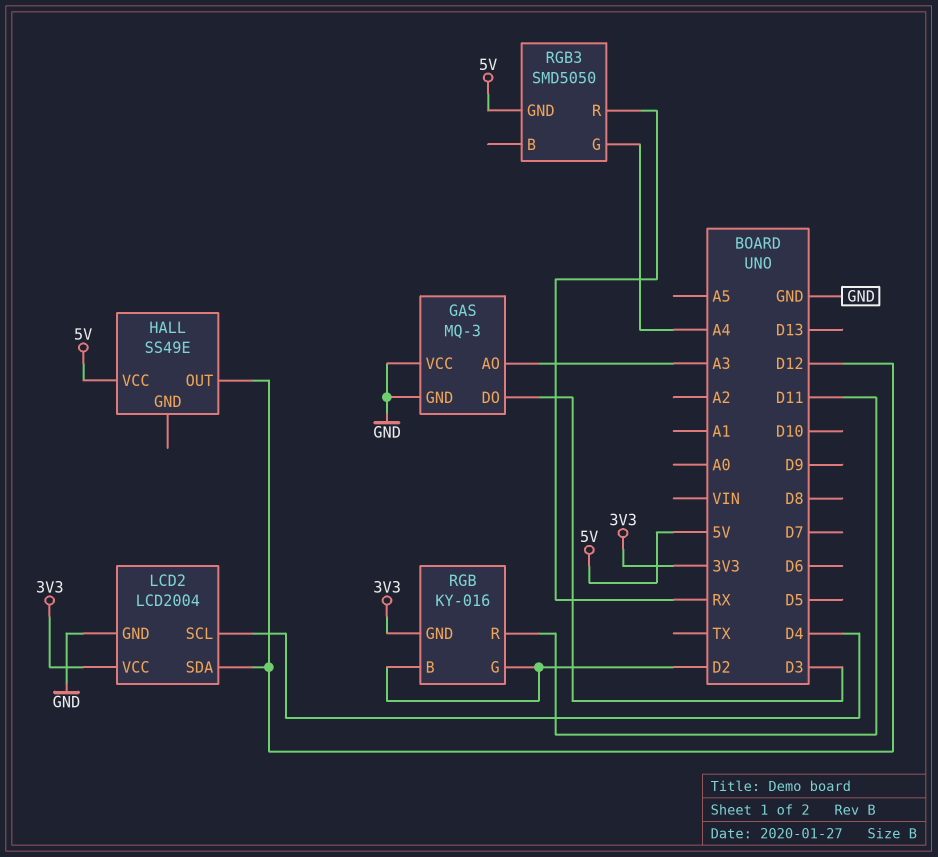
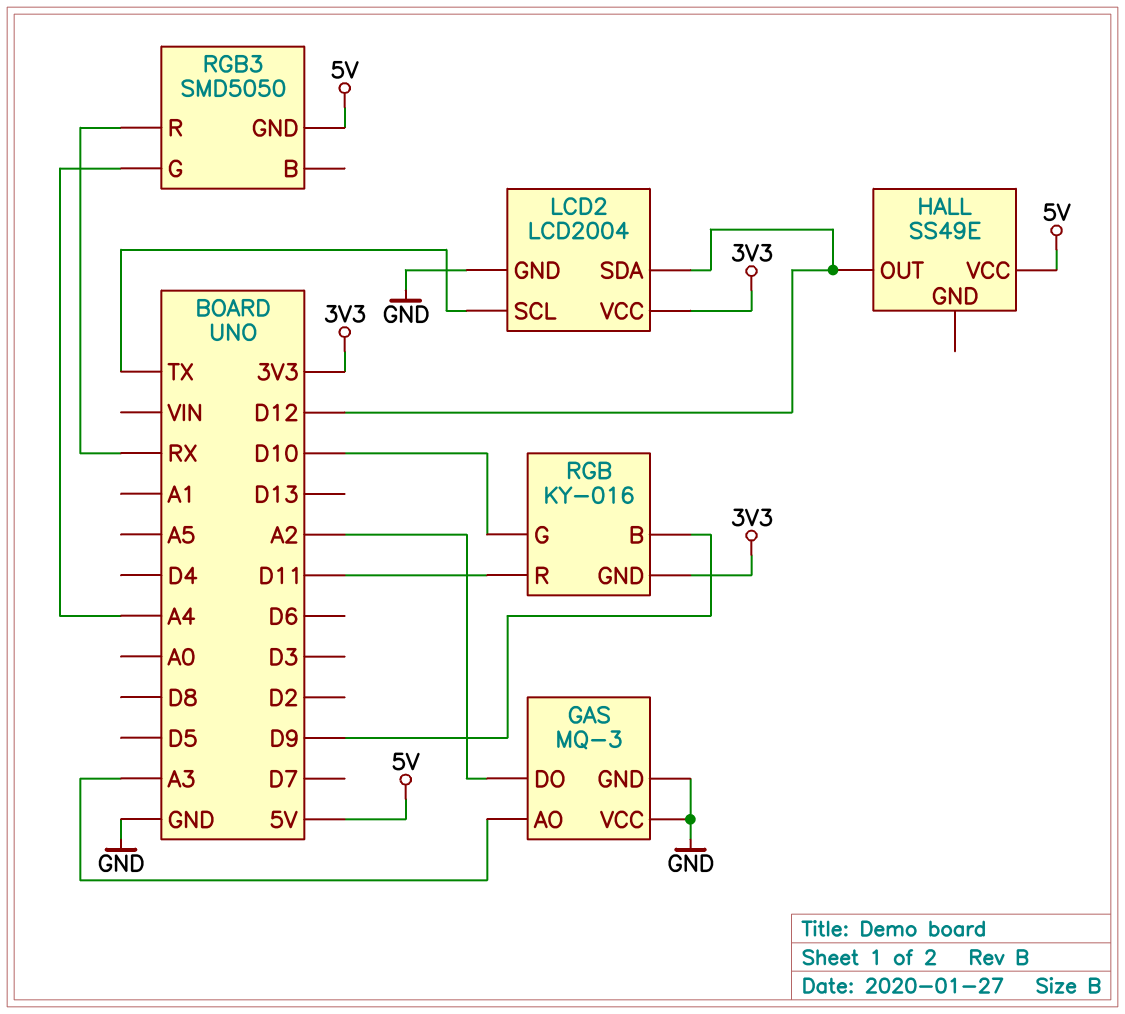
GAS pin DO: D3 -> A2
LCD2 pin SCL: D4 -> TX
RGB pin B: D2 -> D9
RGB pin G: D2 -> D10

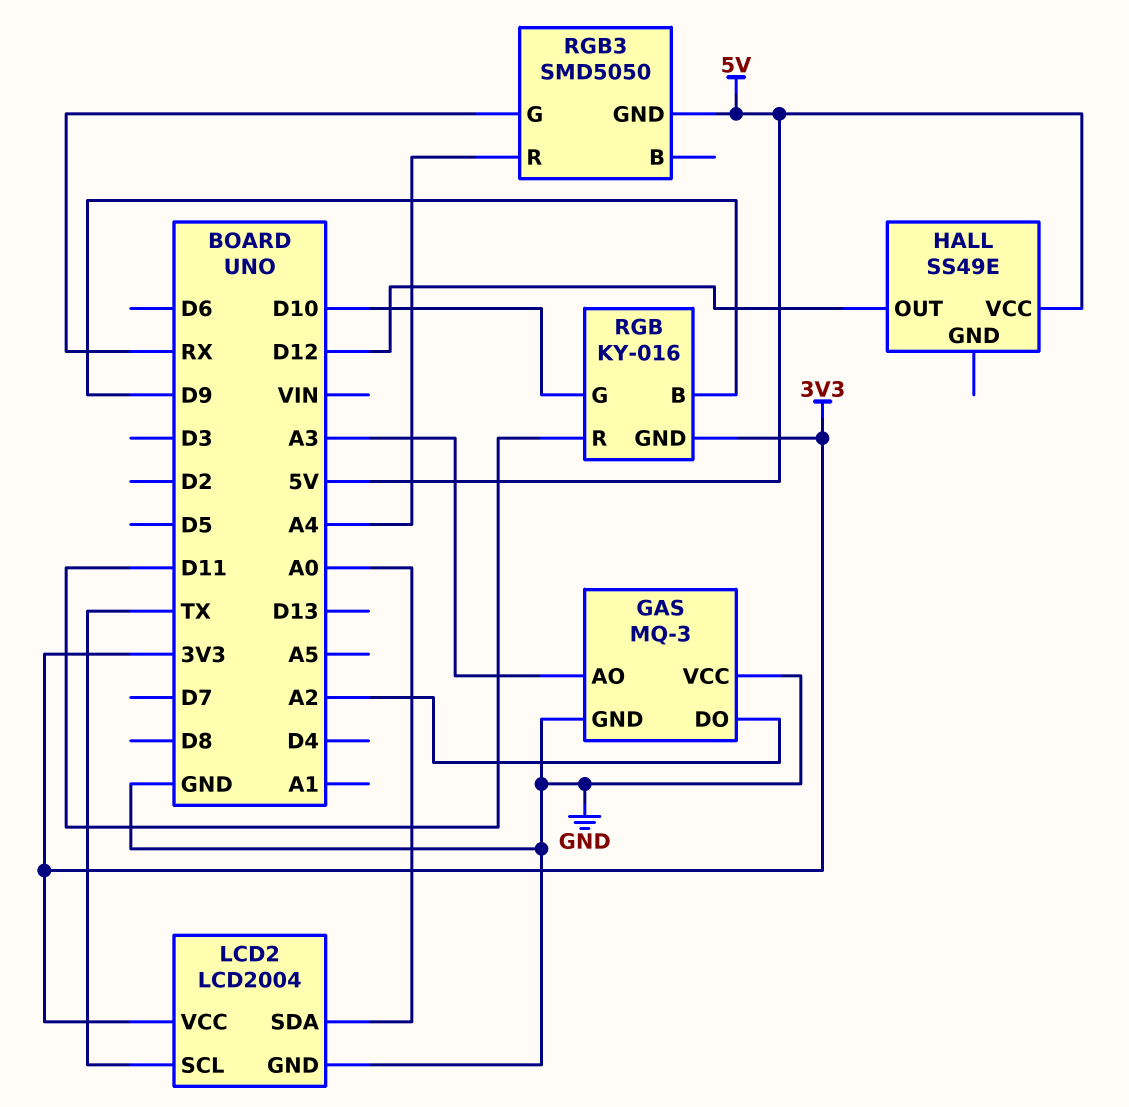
LCD2 pin SDA: D12 -> A0
RGB3 pin G: A4 -> RX
RGB3 pin R: RX -> A4

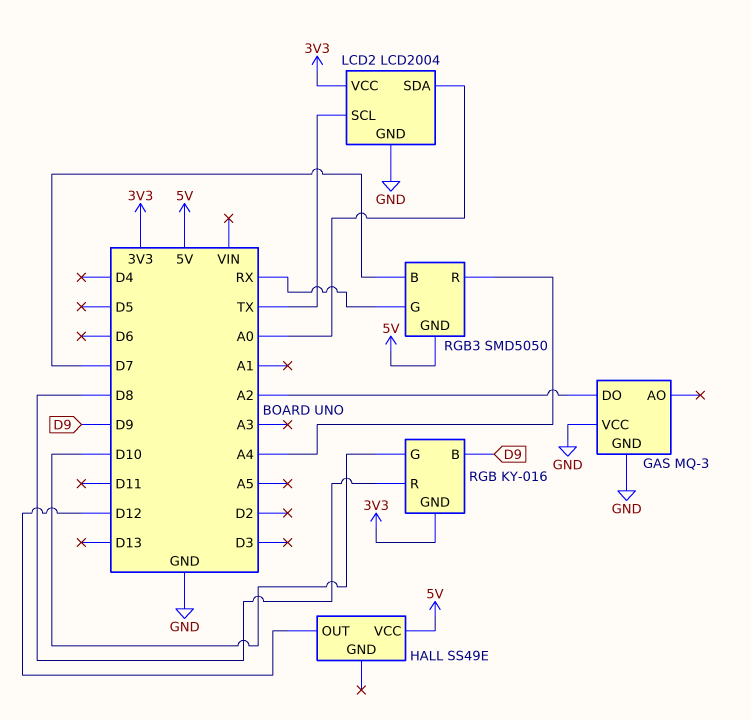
GAS pin AO: A3 -> none
RGB pin R: D11 -> D8
RGB3 pin B: none -> D7

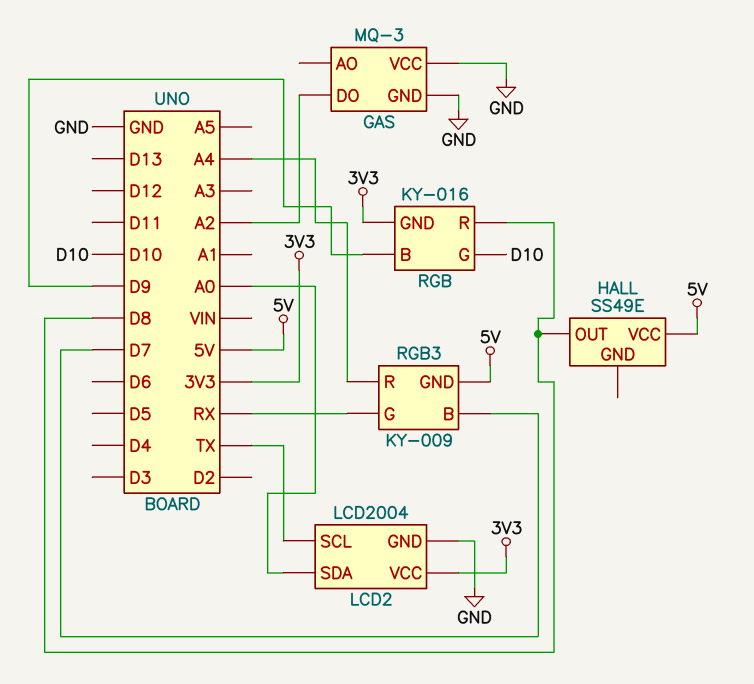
HALL pin OUT: D12 -> D8
RGB3: SMD5050 -> KY-009

